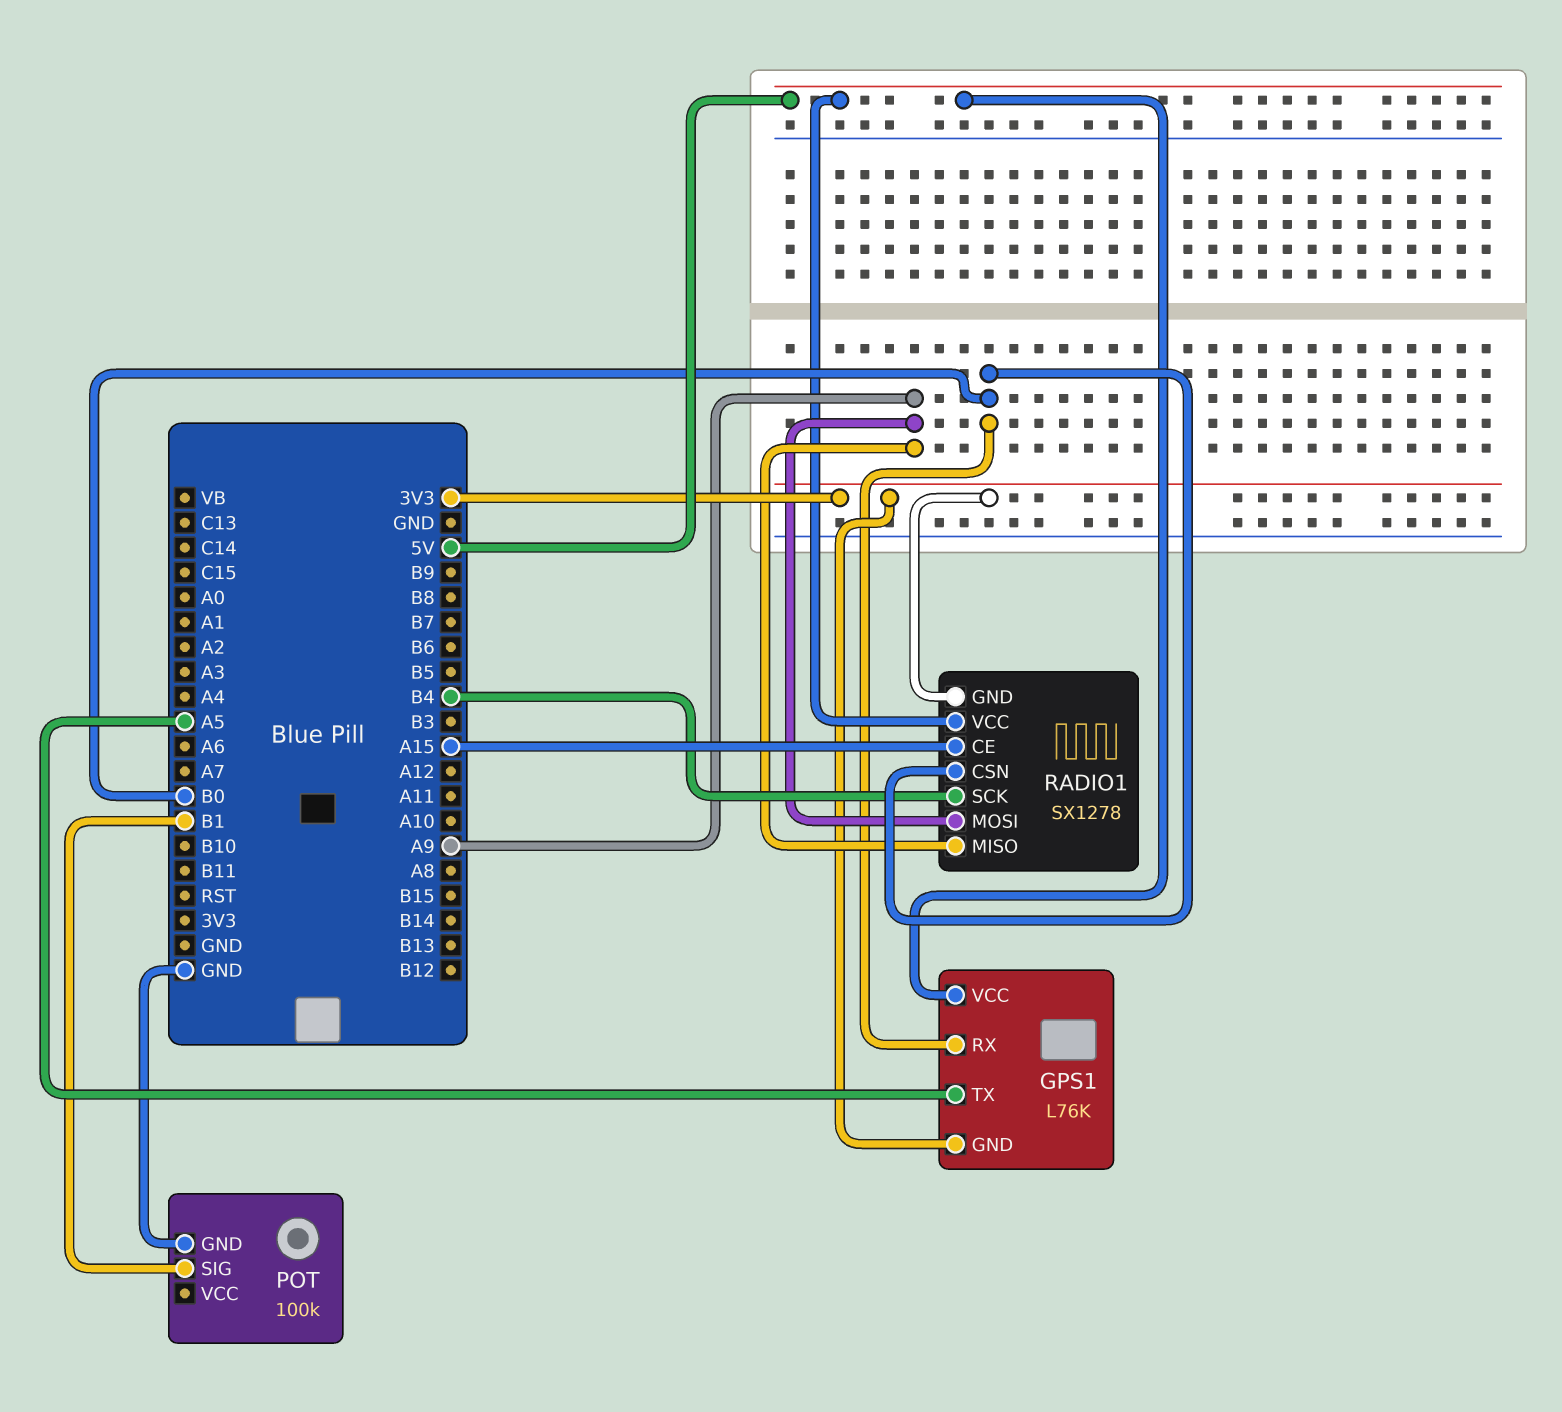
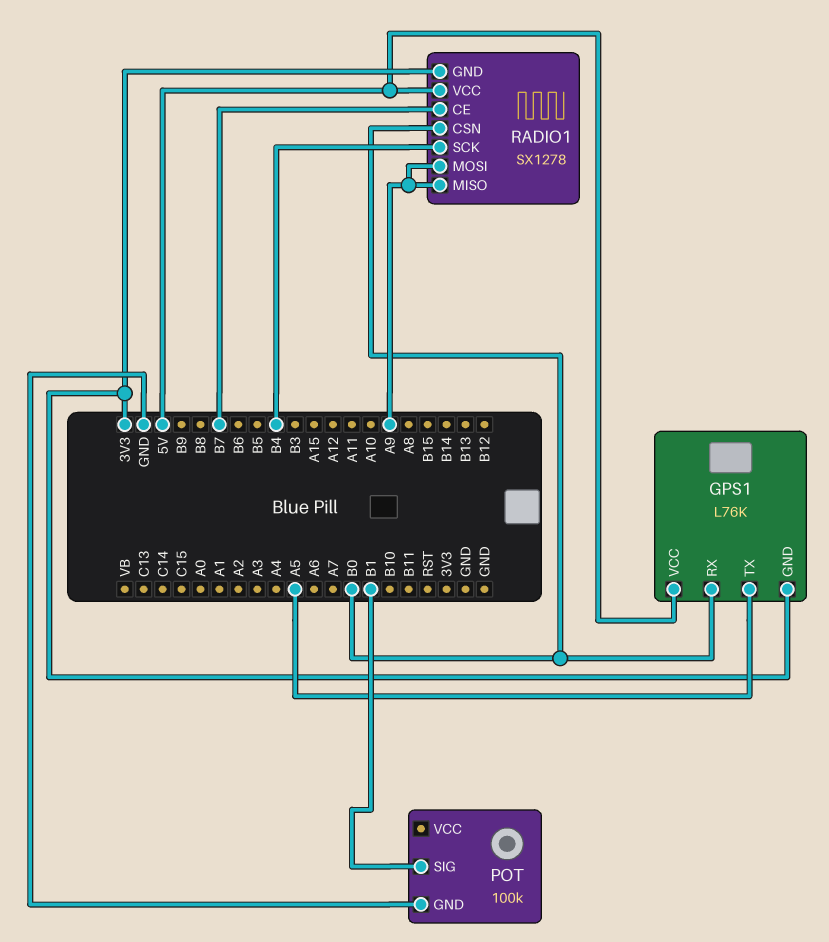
RADIO1 pin CE: A15 -> B7

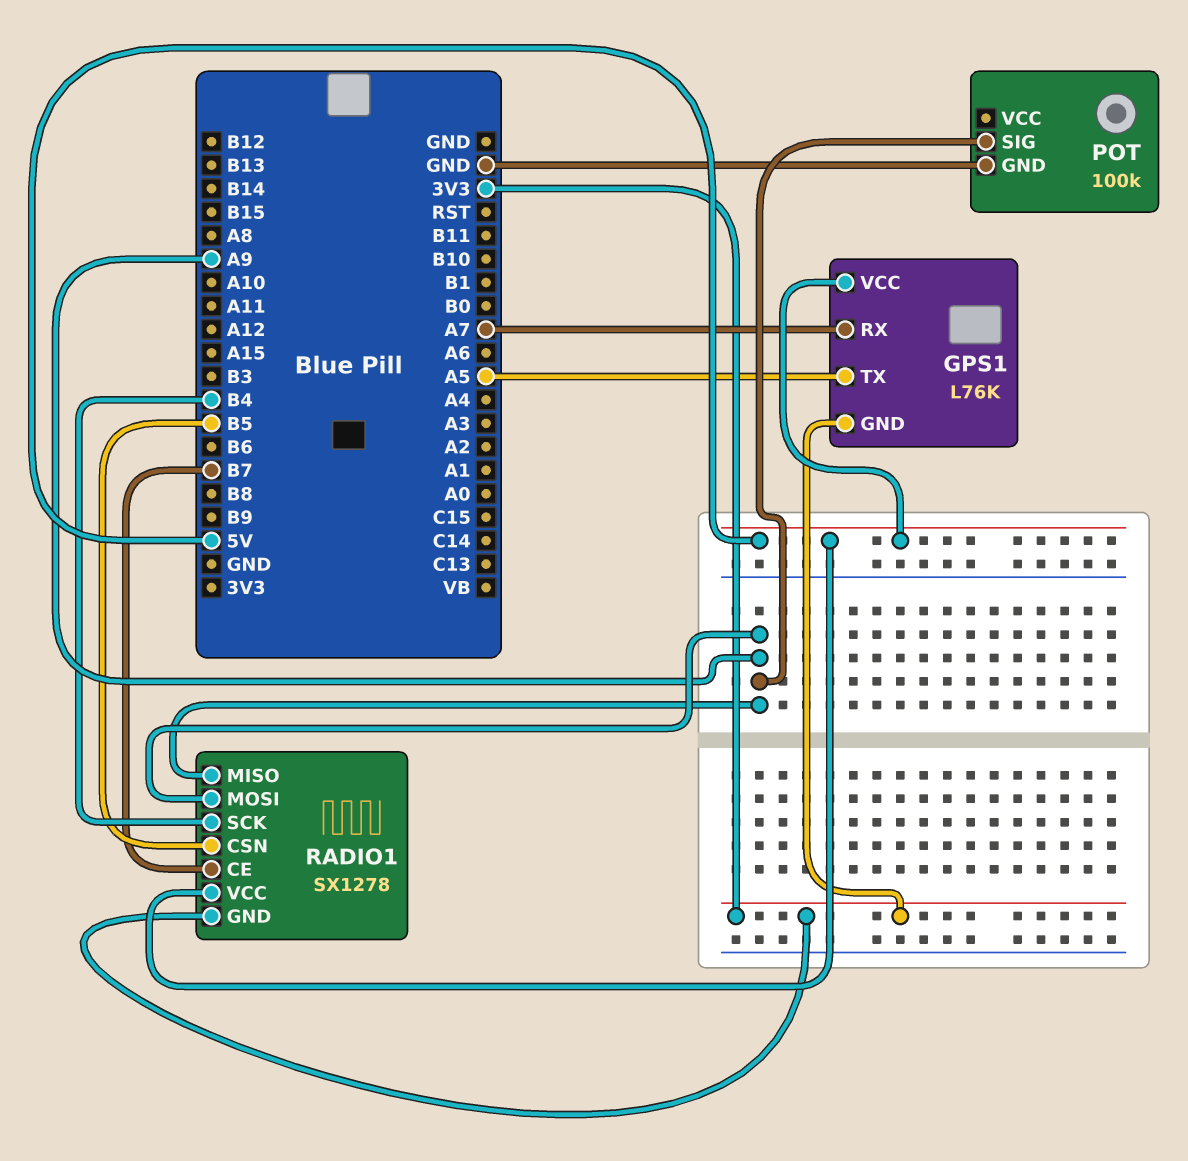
GPS1 pin RX: B0 -> A7
POT pin SIG: B1 -> A9
RADIO1 pin CSN: B0 -> B5

